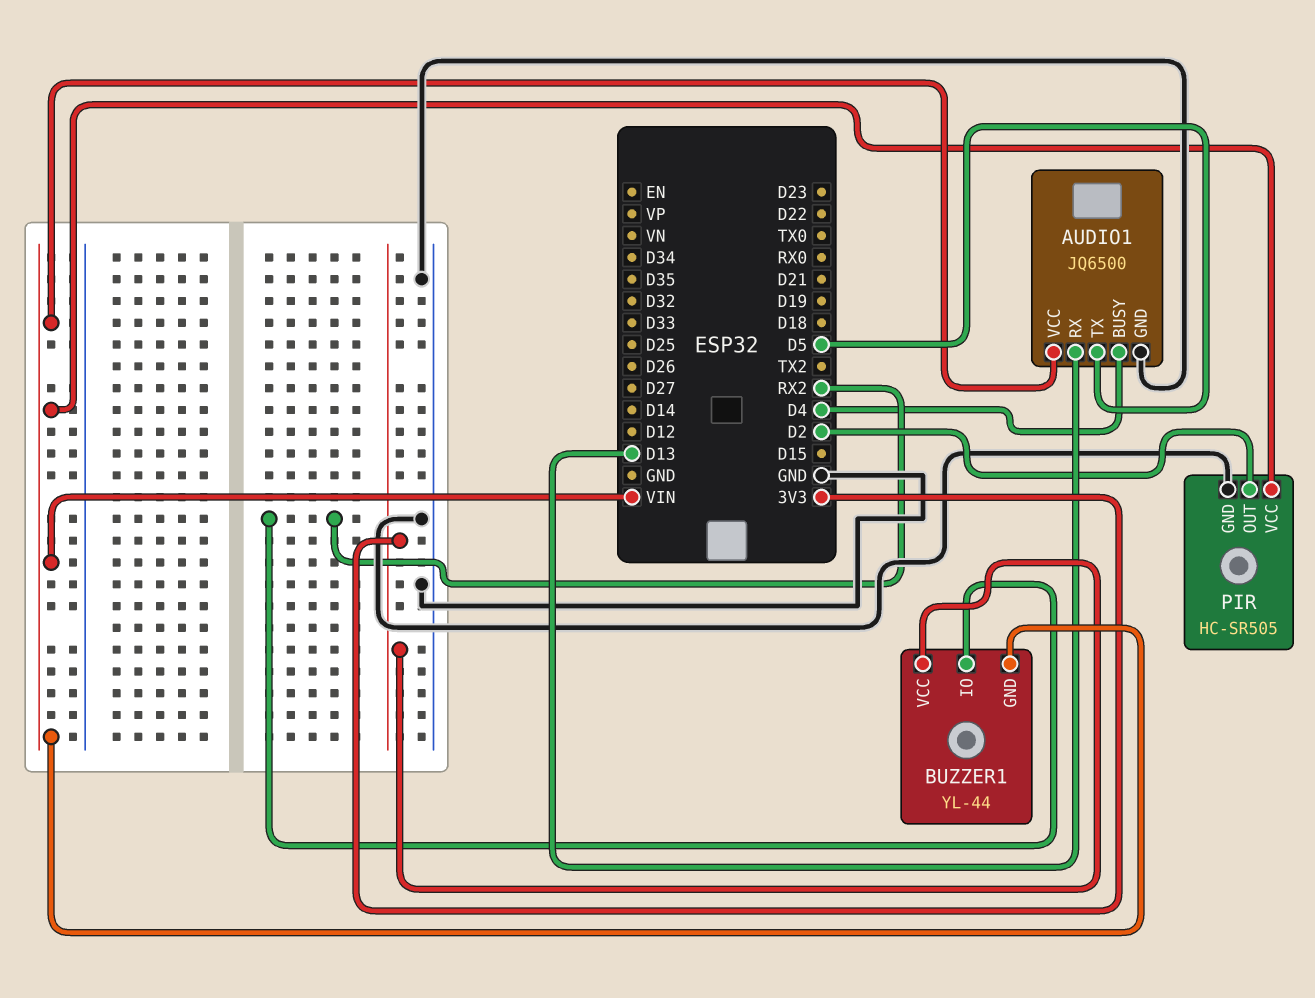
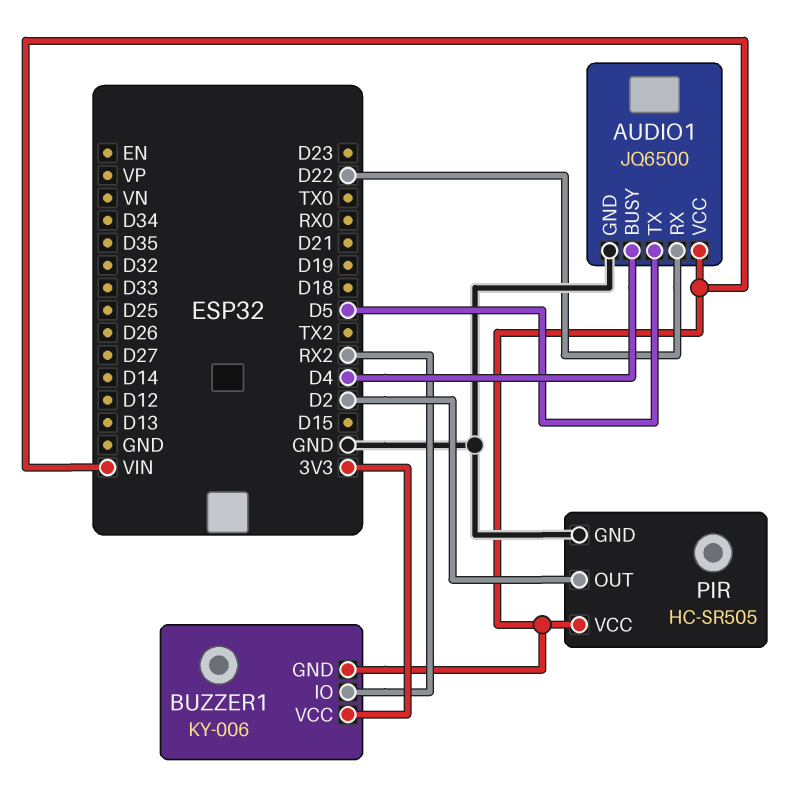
AUDIO1 pin RX: D13 -> D22
BUZZER1: YL-44 -> KY-006

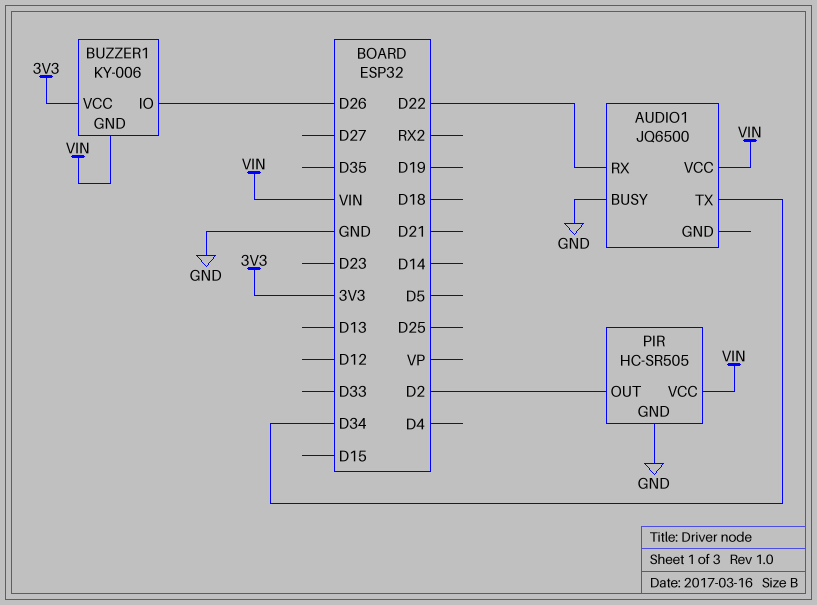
AUDIO1 pin BUSY: D4 -> GND
AUDIO1 pin GND: GND -> none
AUDIO1 pin TX: D5 -> D34
BUZZER1 pin IO: RX2 -> D26

